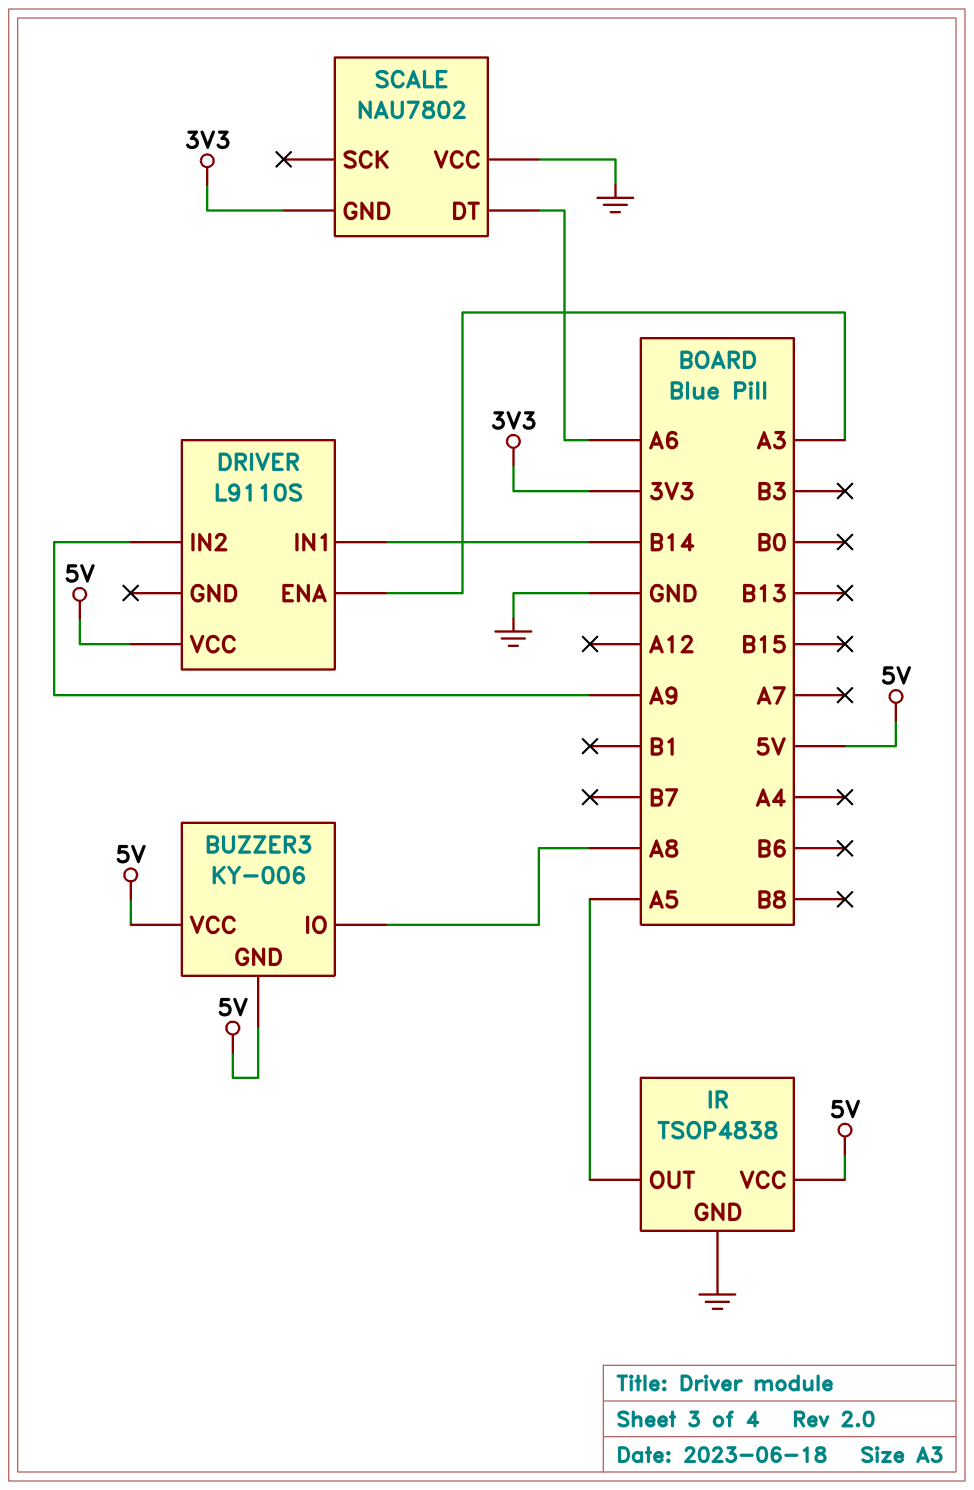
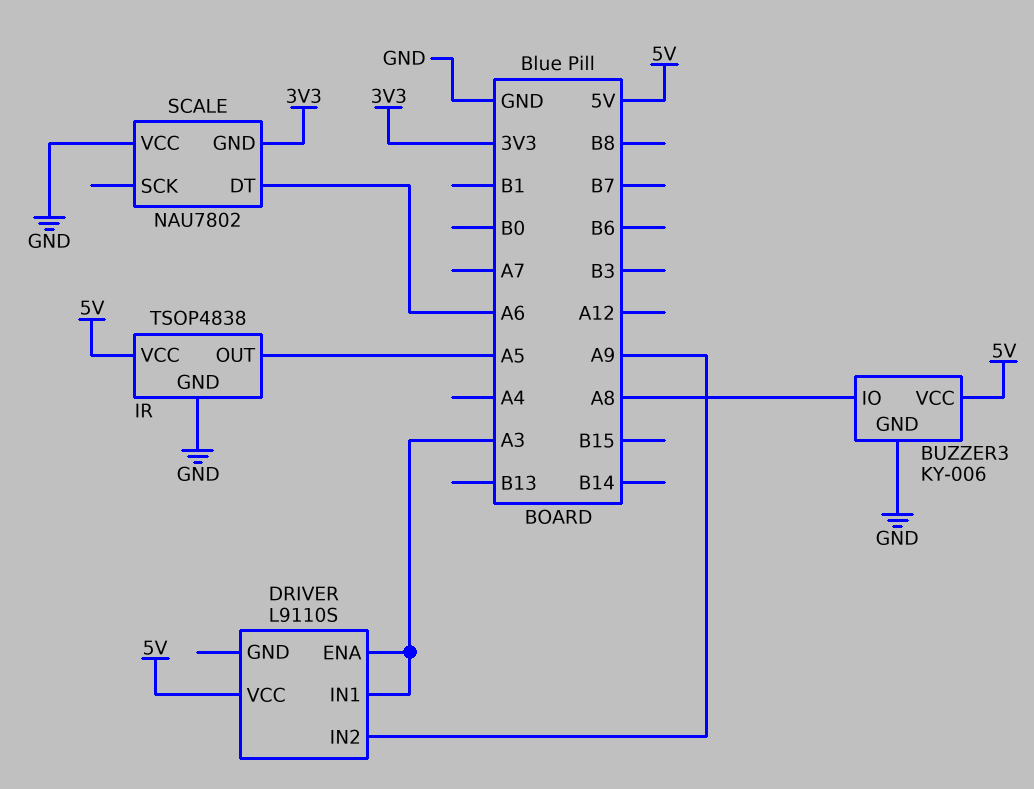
BUZZER3 pin GND: 5V -> GND
DRIVER pin IN1: B14 -> A3

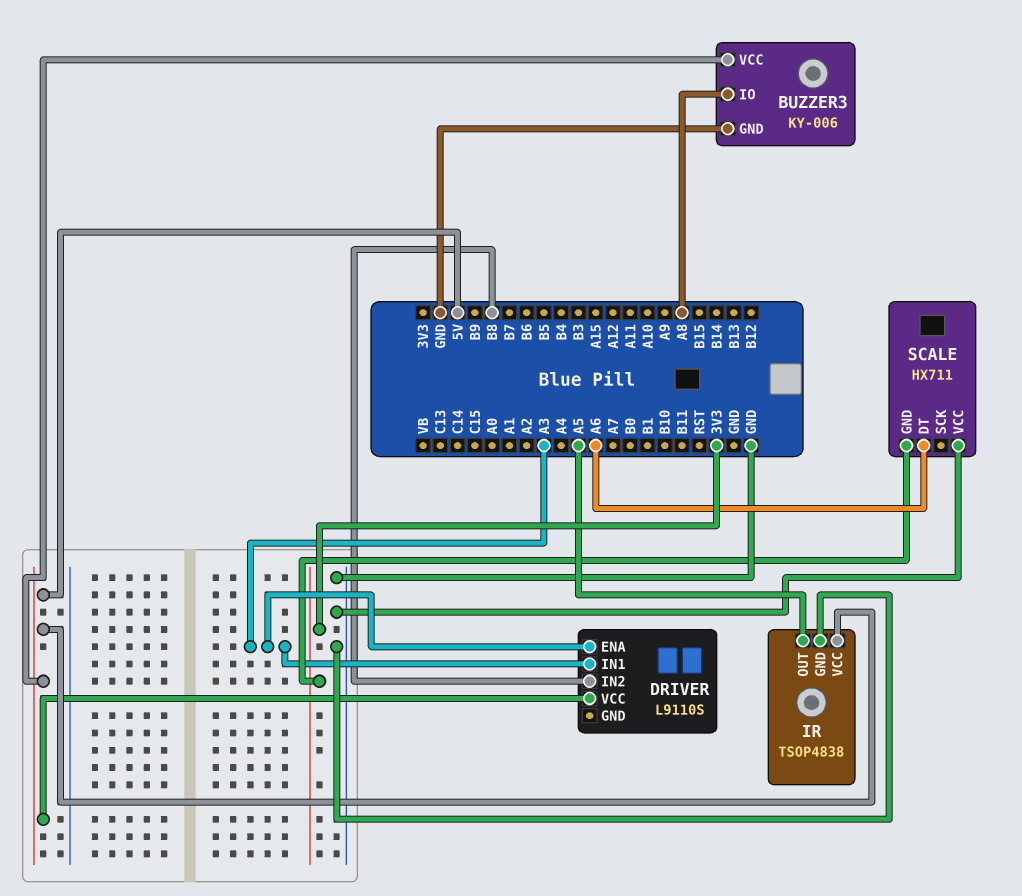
DRIVER pin IN2: A9 -> B8
SCALE: NAU7802 -> HX711

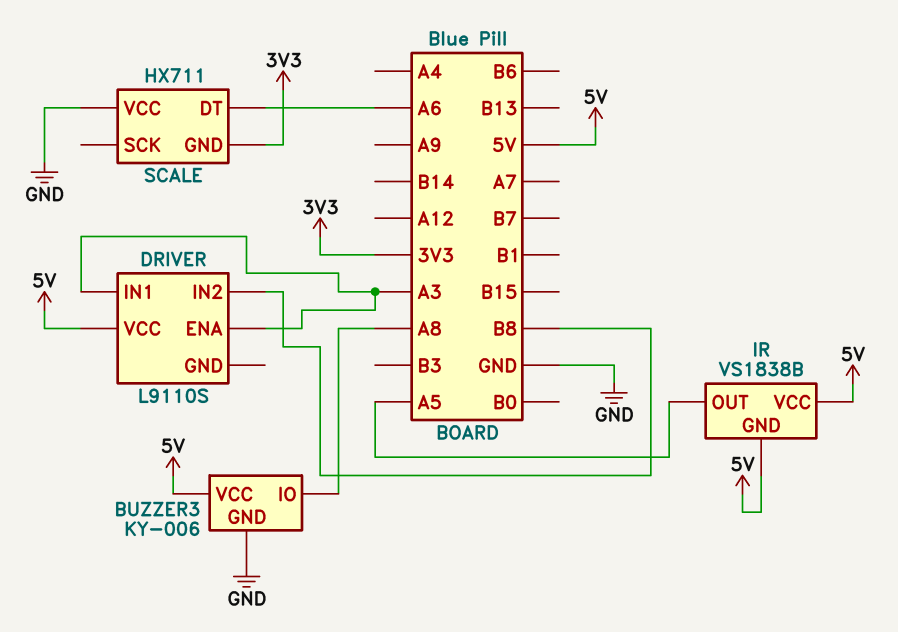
IR: TSOP4838 -> VS1838B
IR pin GND: GND -> 5V

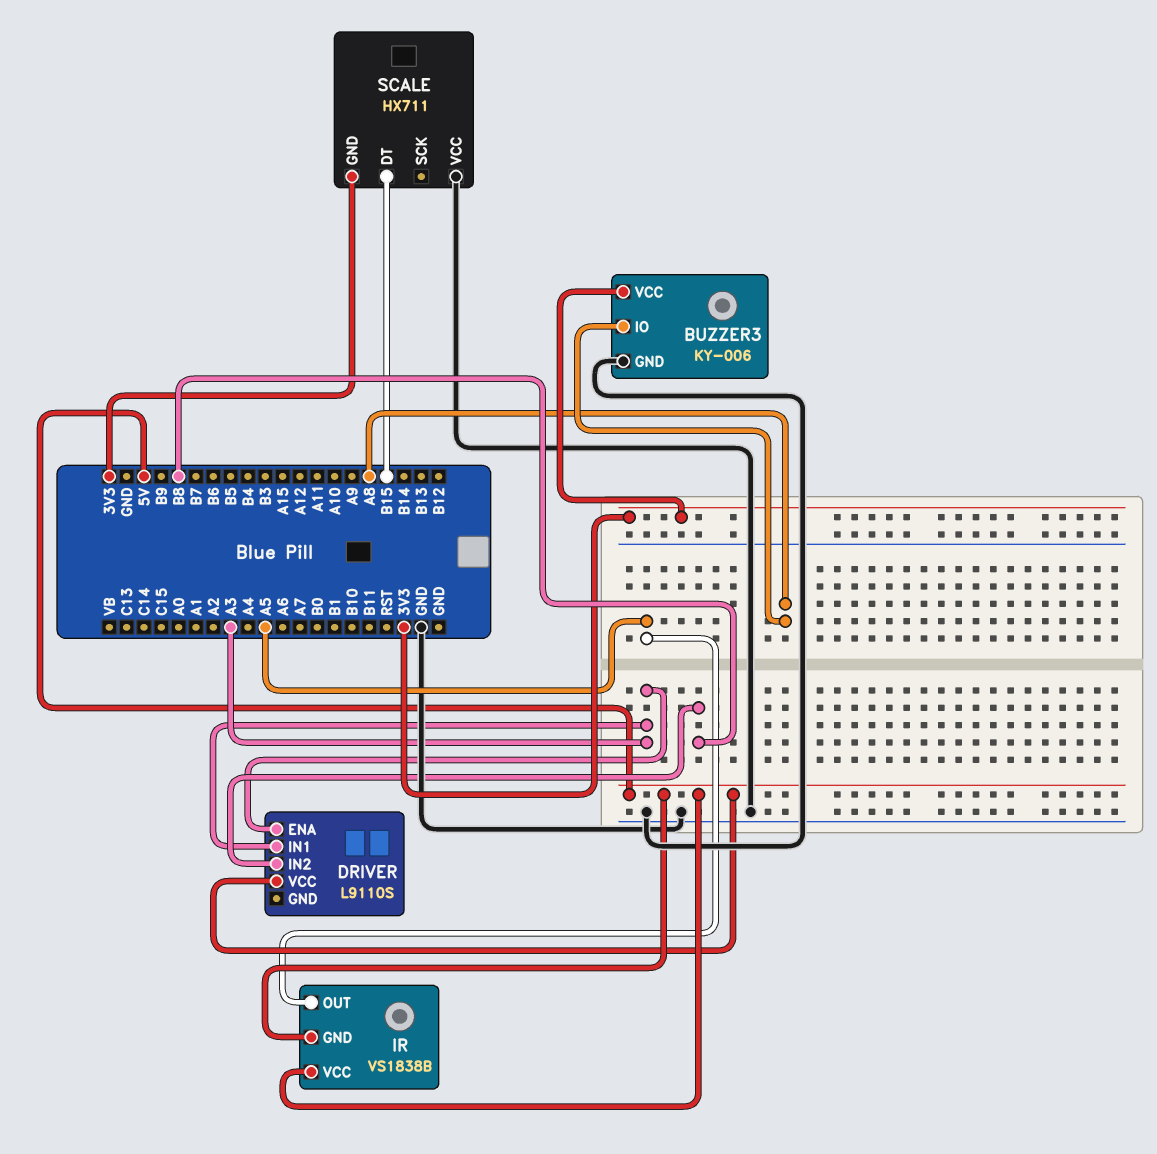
BUZZER3 pin VCC: 5V -> 3V3
SCALE pin DT: A6 -> B15

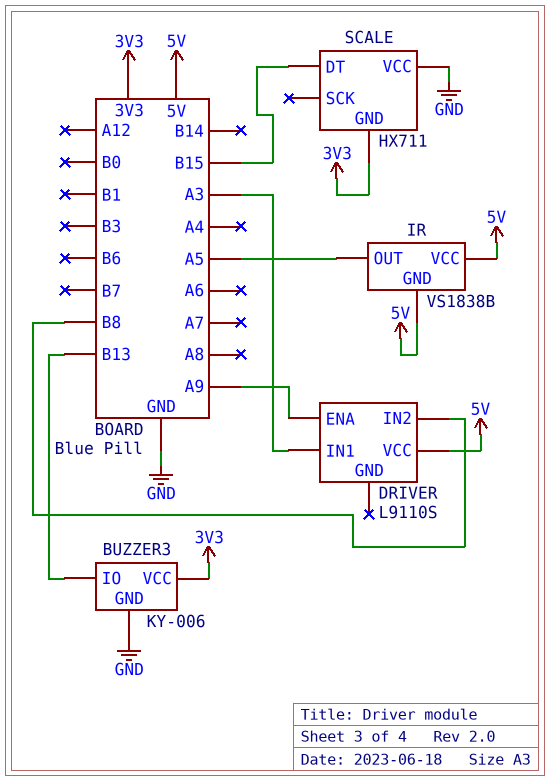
BUZZER3 pin IO: A8 -> B13
DRIVER pin ENA: A3 -> A9

